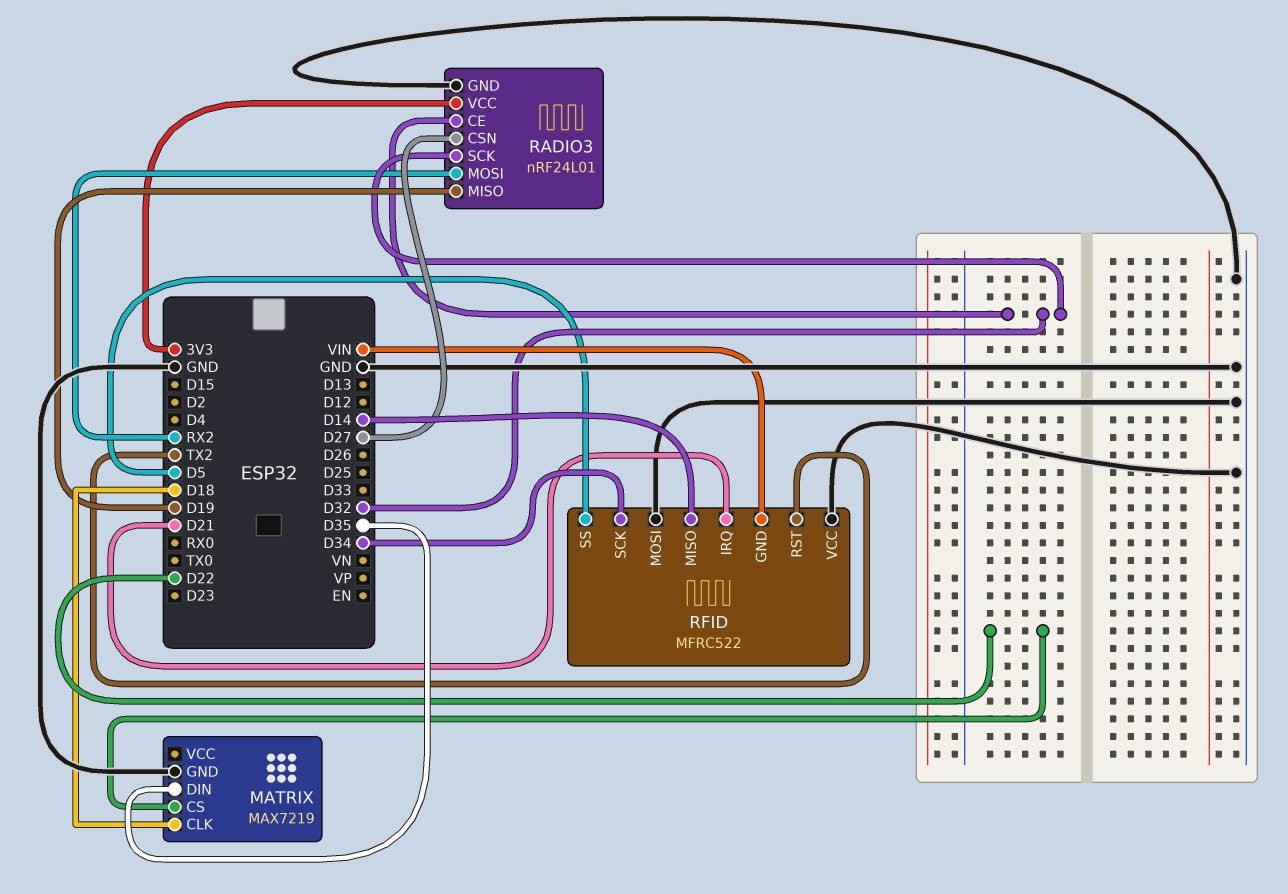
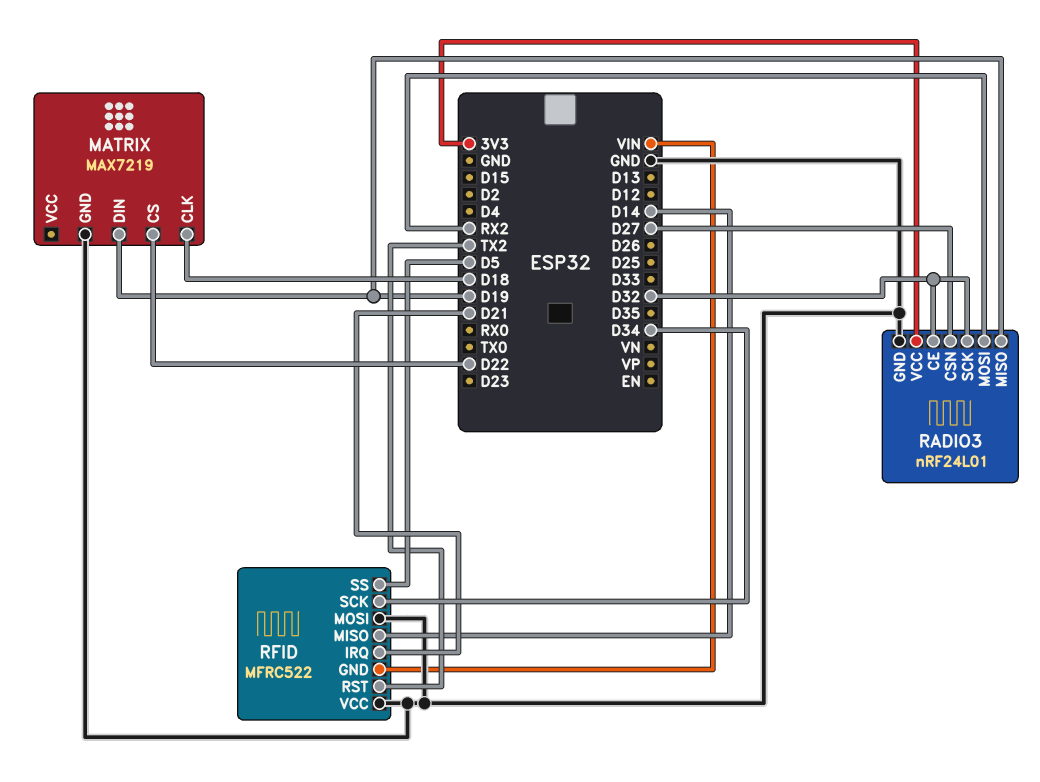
MATRIX pin DIN: D35 -> D19

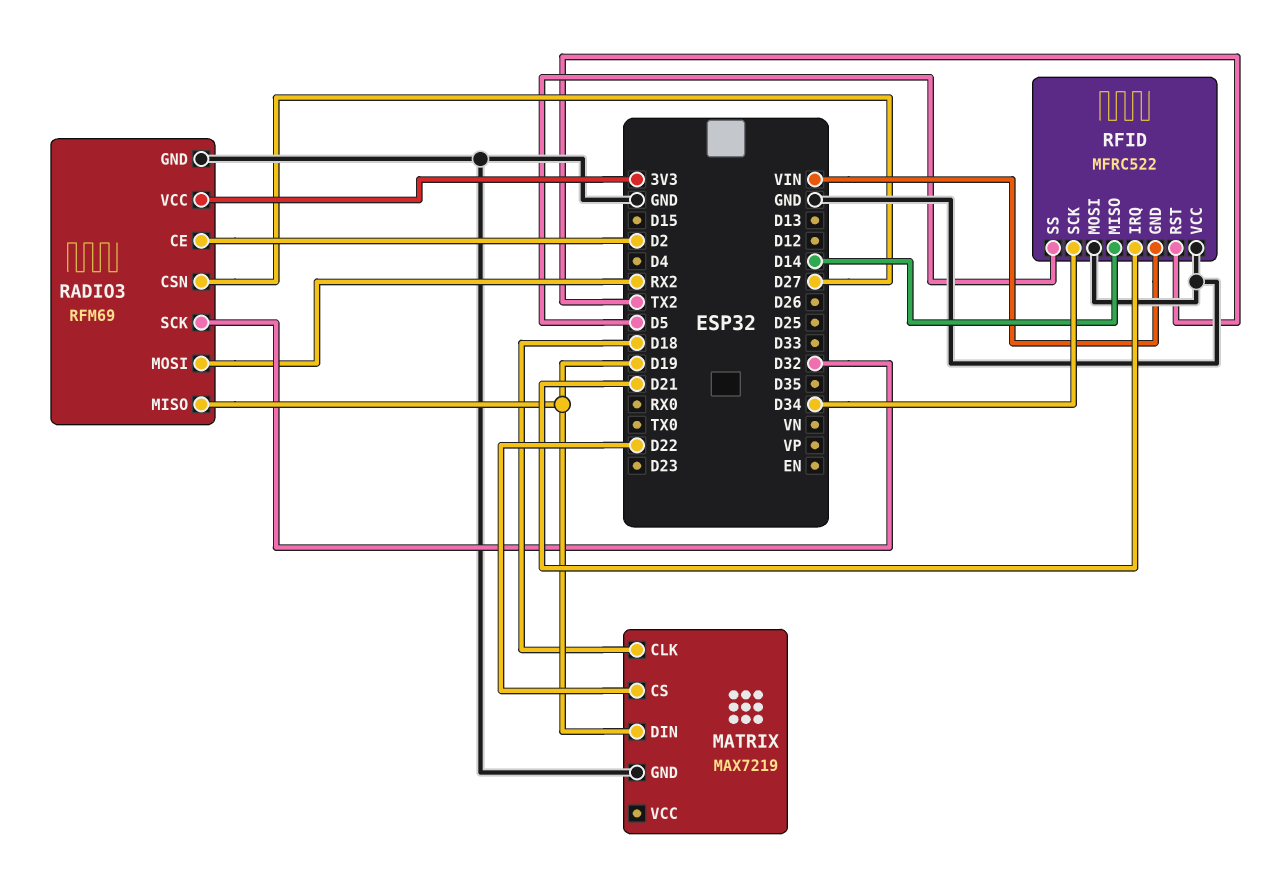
RADIO3: nRF24L01 -> RFM69
RADIO3 pin CE: D32 -> D2

